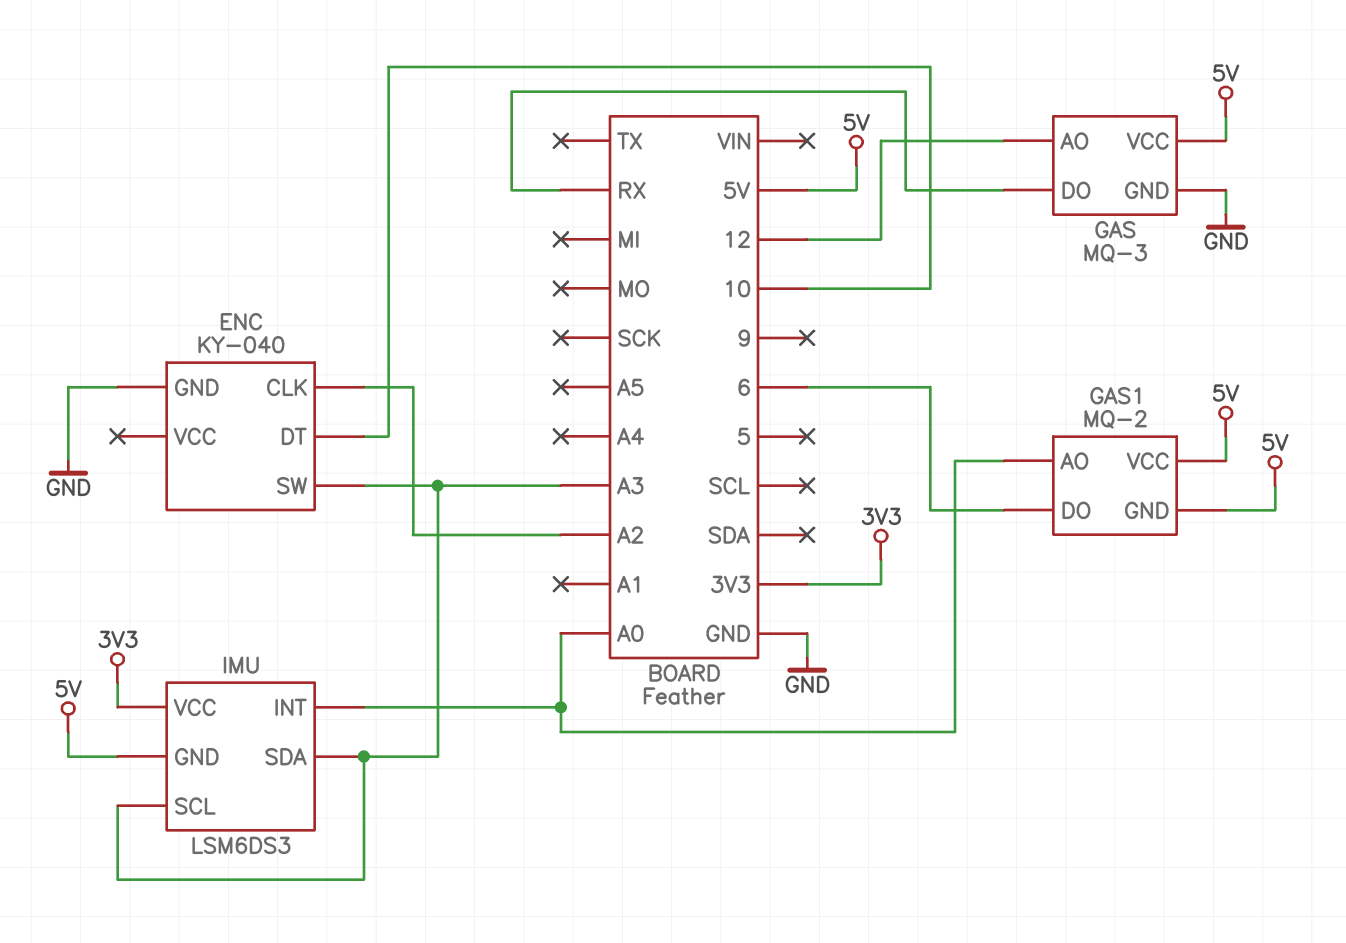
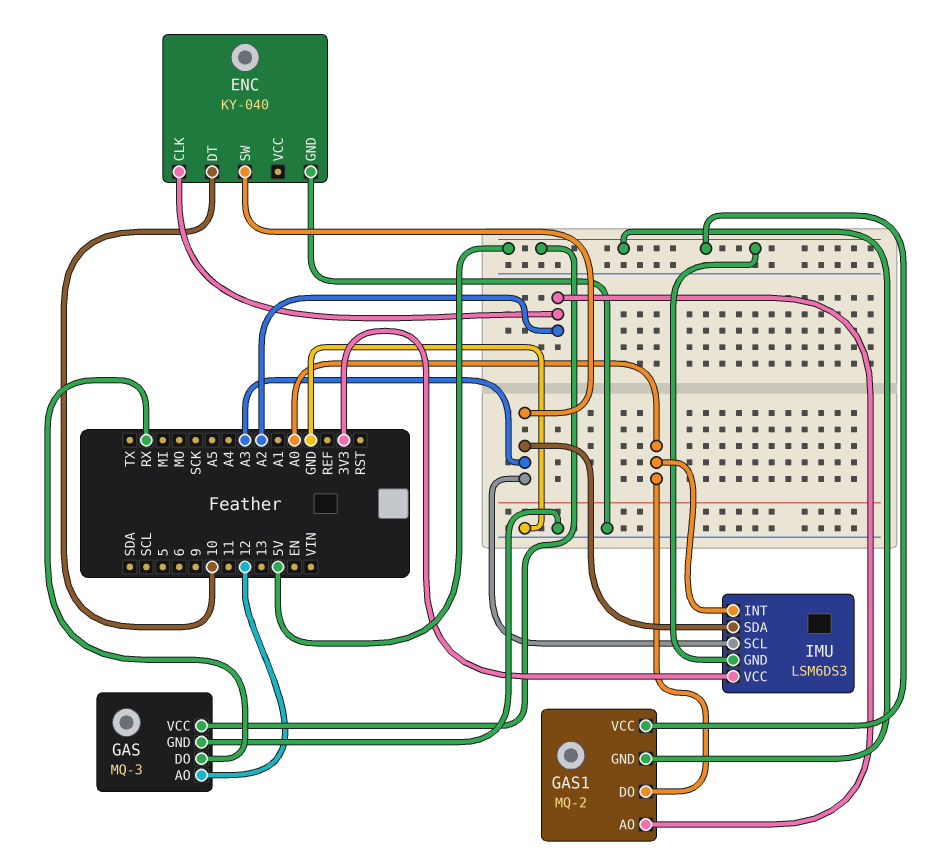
GAS1 pin AO: A0 -> A2
GAS1 pin DO: 6 -> A0

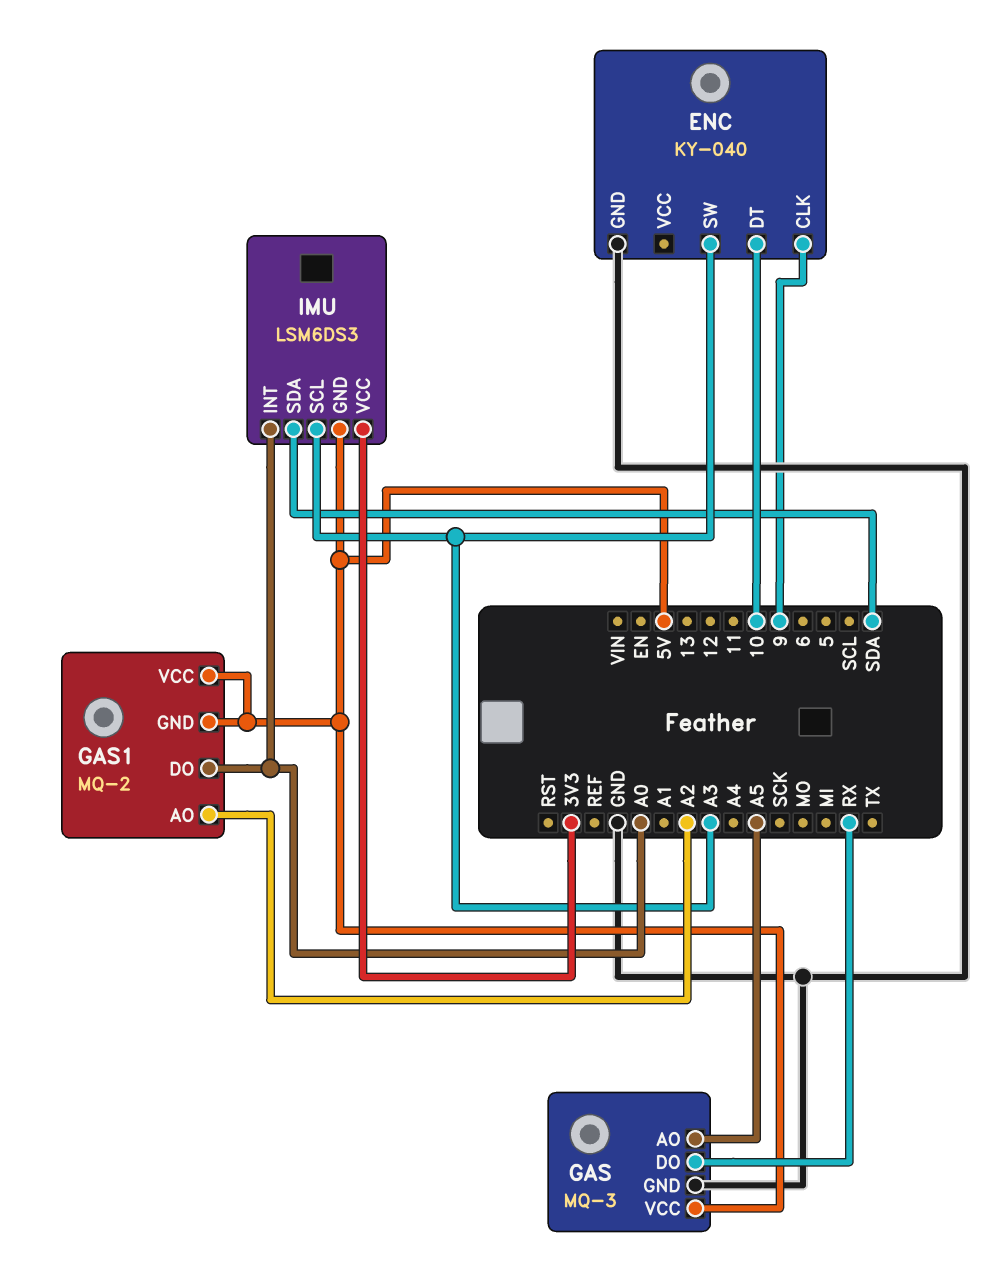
ENC pin CLK: A2 -> 9
GAS pin AO: 12 -> A5
IMU pin SDA: A3 -> SDA

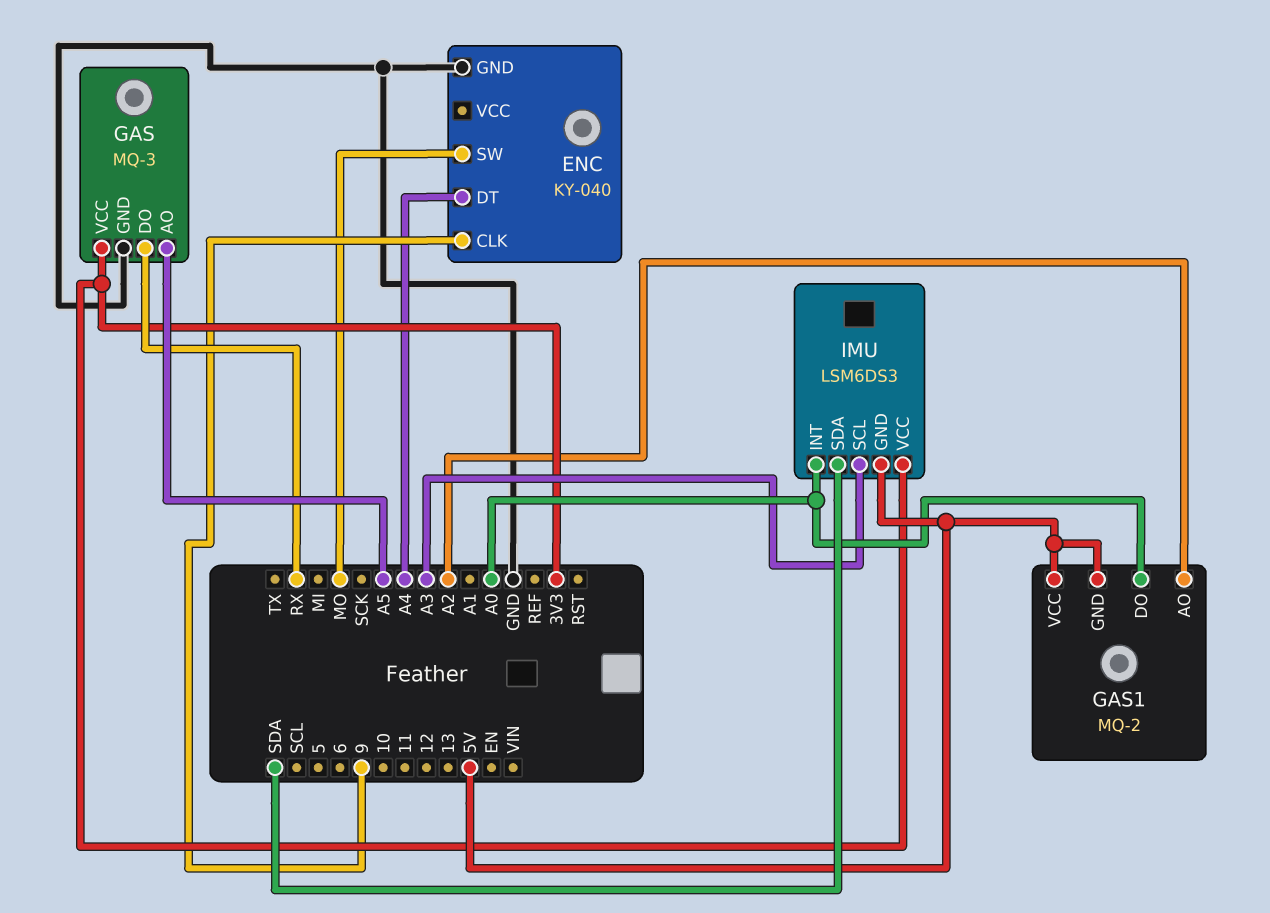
ENC pin DT: 10 -> A4
ENC pin SW: A3 -> MO
GAS pin VCC: 5V -> 3V3

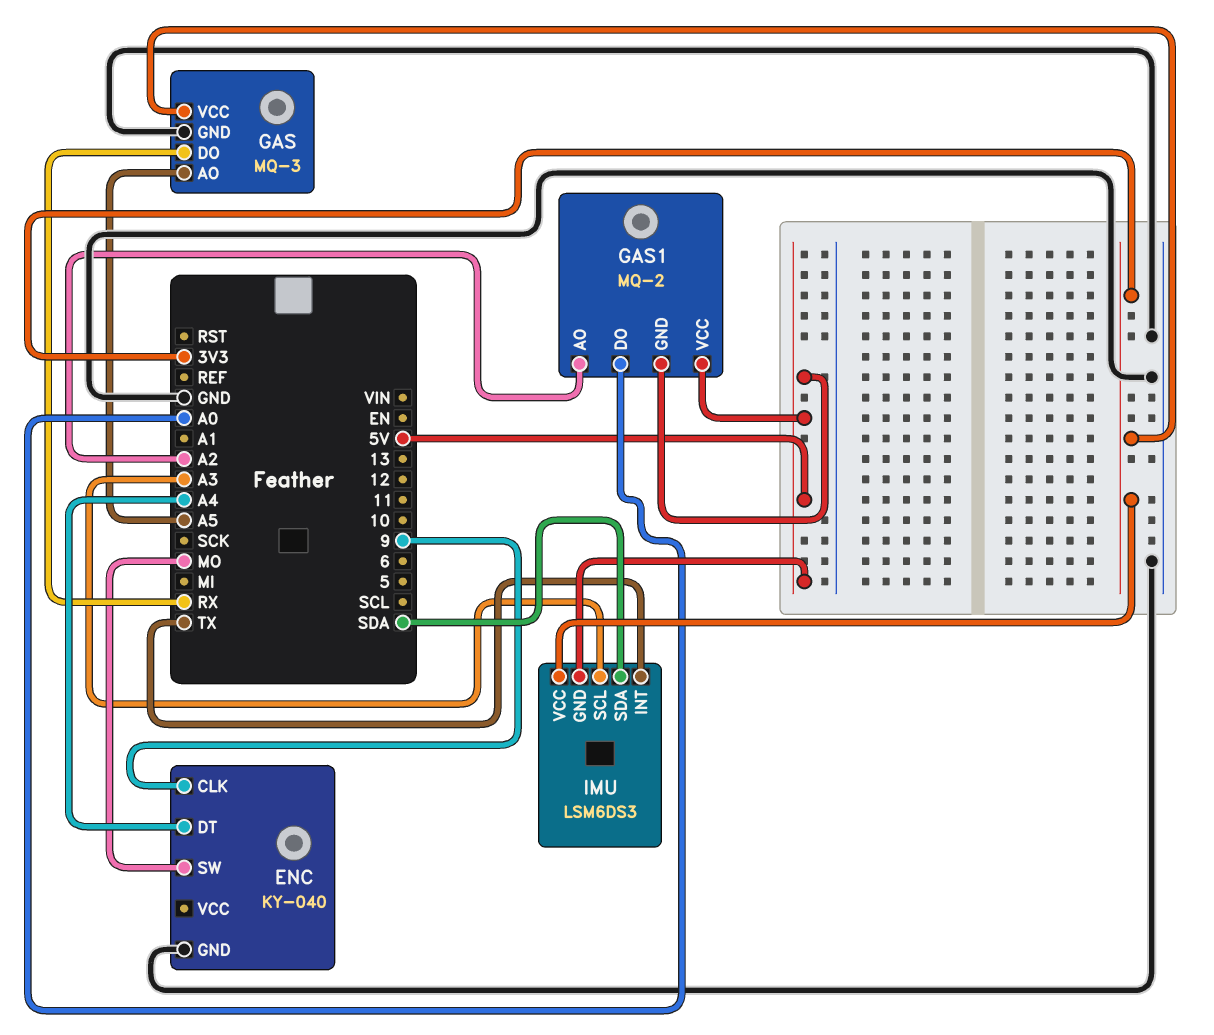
IMU pin INT: A0 -> TX

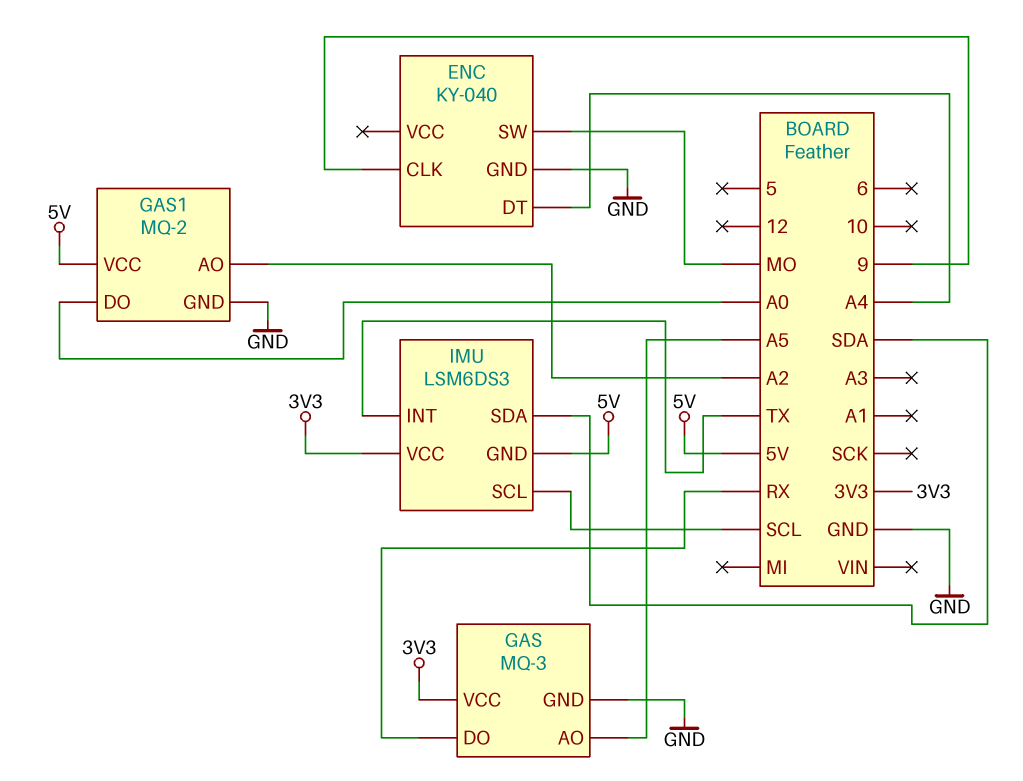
GAS1 pin GND: 5V -> GND
IMU pin SCL: A3 -> SCL

